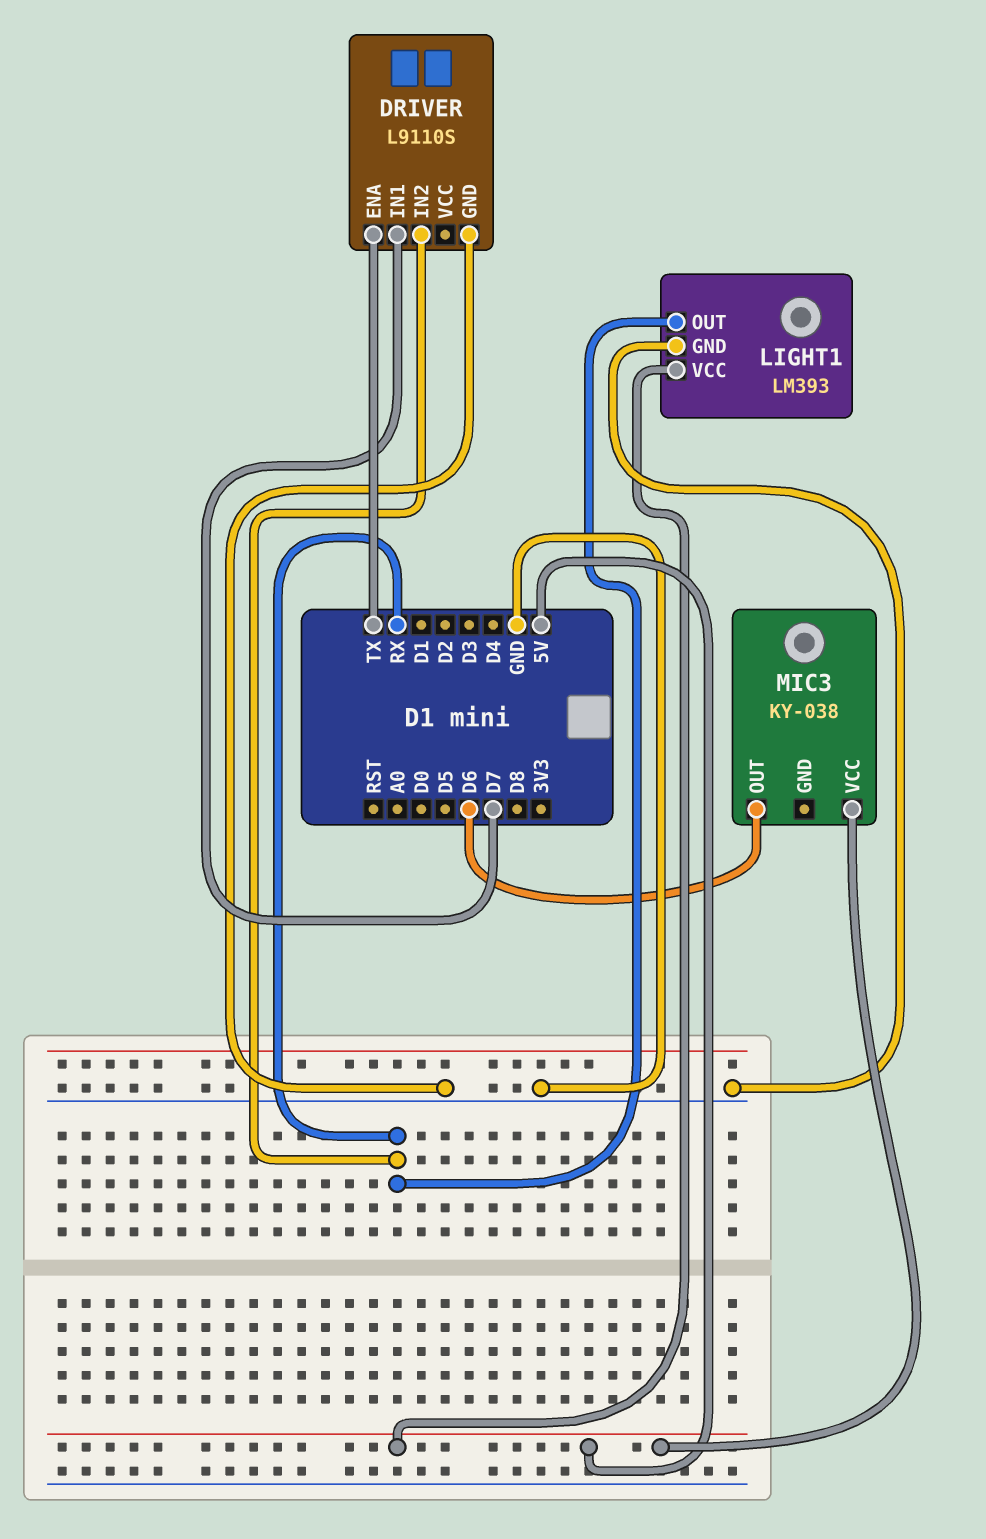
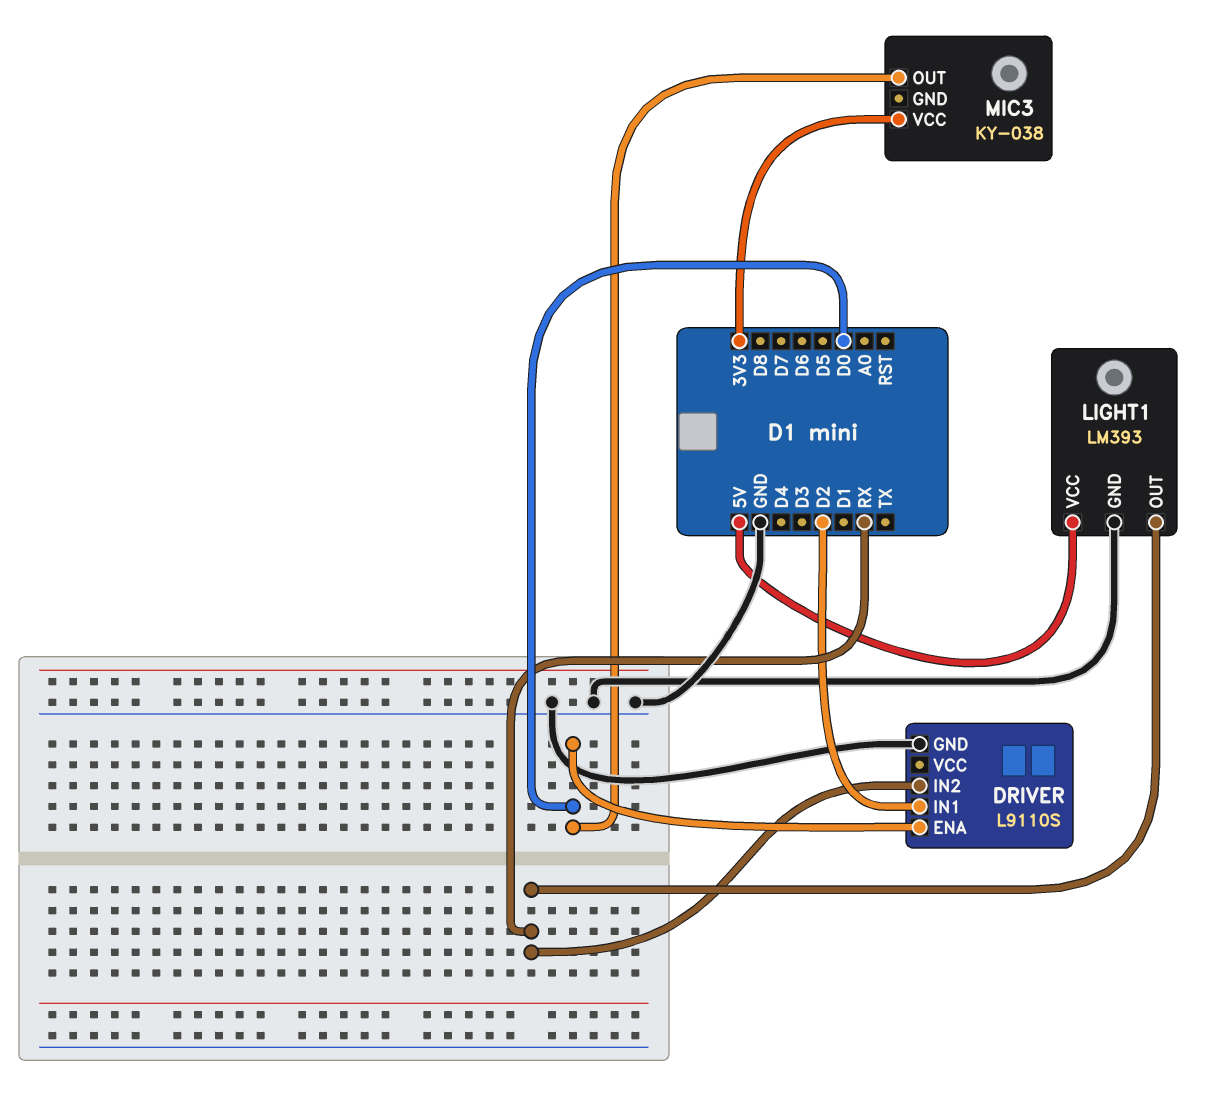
DRIVER pin ENA: TX -> D0
DRIVER pin IN1: D7 -> D2
MIC3 pin OUT: D6 -> D0
MIC3 pin VCC: 5V -> 3V3

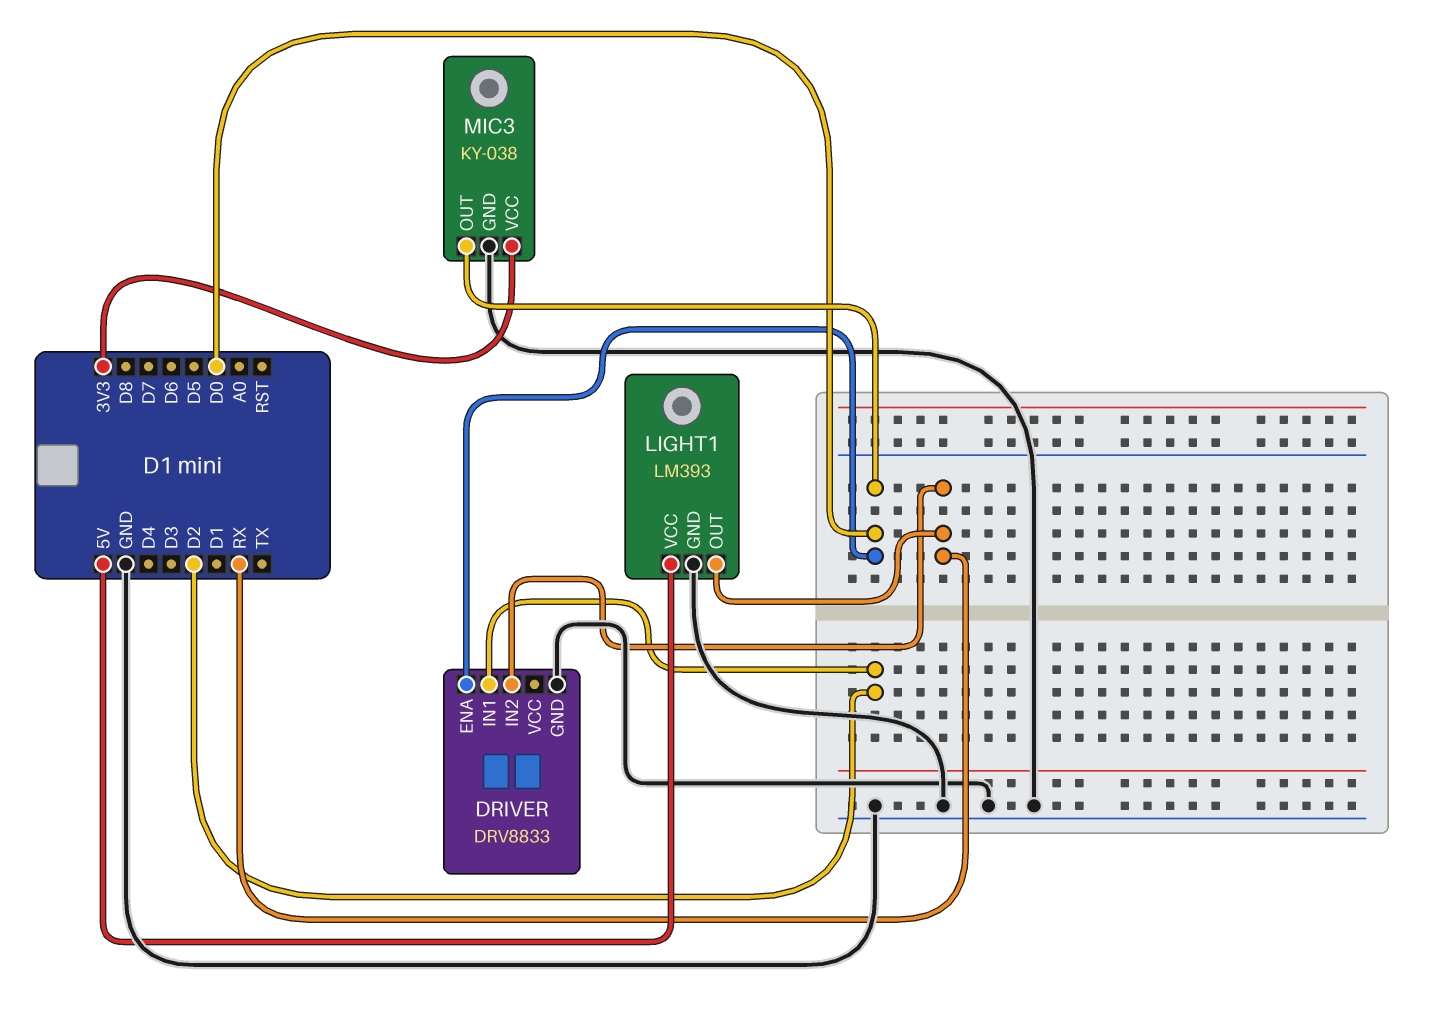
DRIVER: L9110S -> DRV8833
MIC3 pin GND: none -> GND

